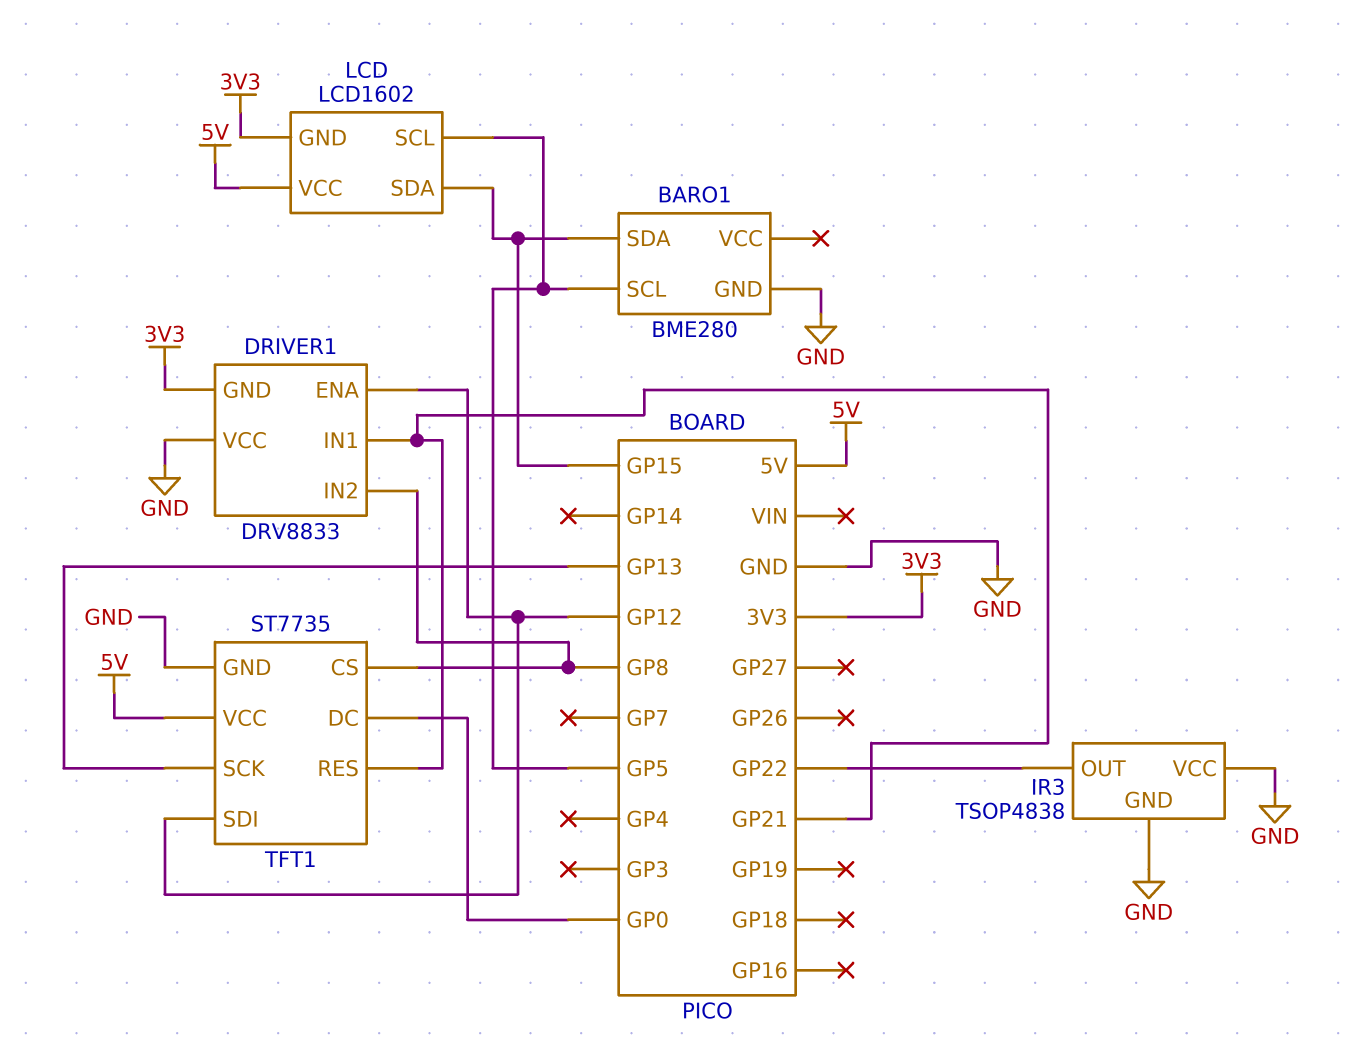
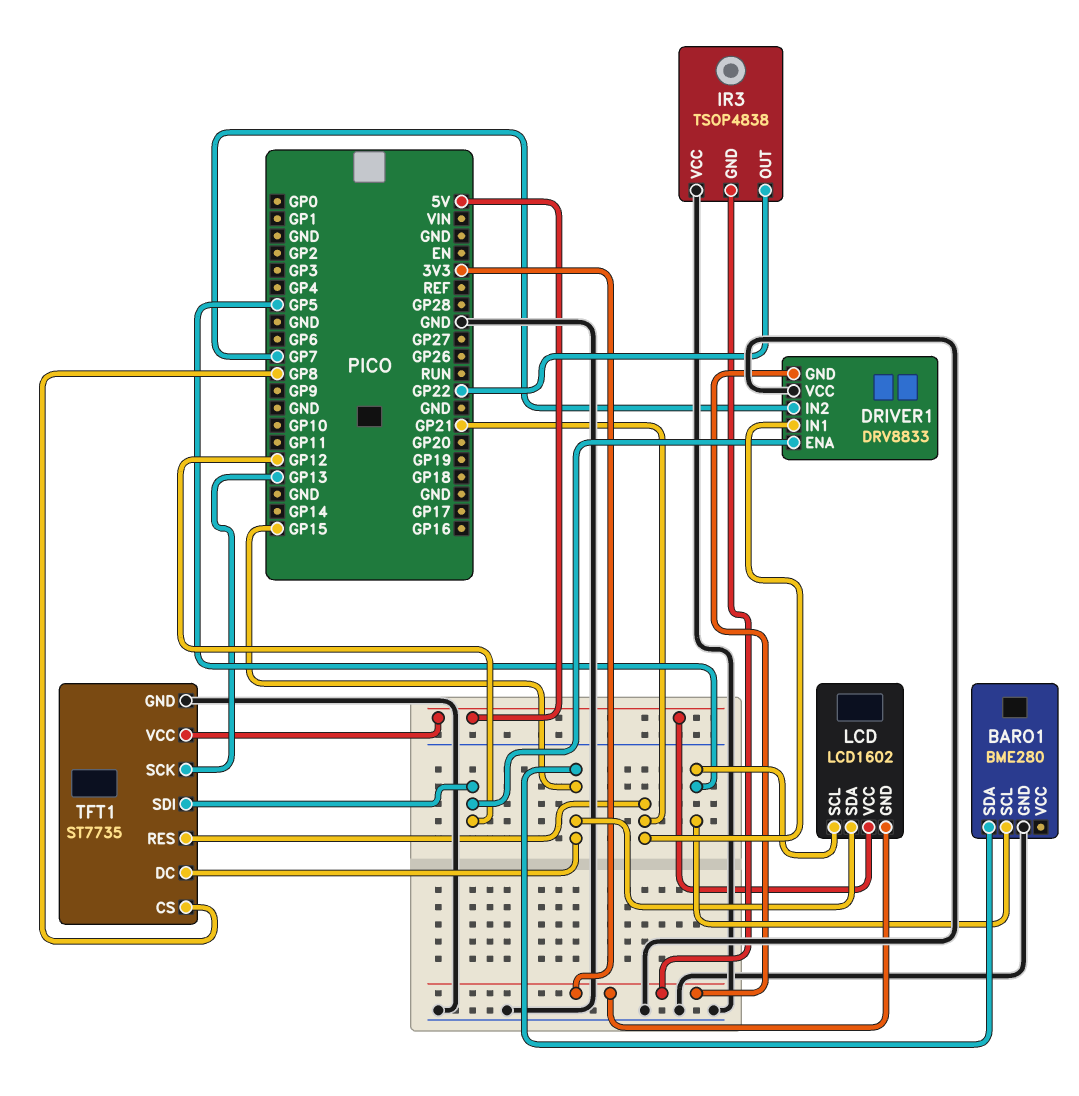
DRIVER1 pin IN2: GP8 -> GP7
IR3 pin GND: GND -> 3V3
TFT1 pin DC: GP0 -> GP15

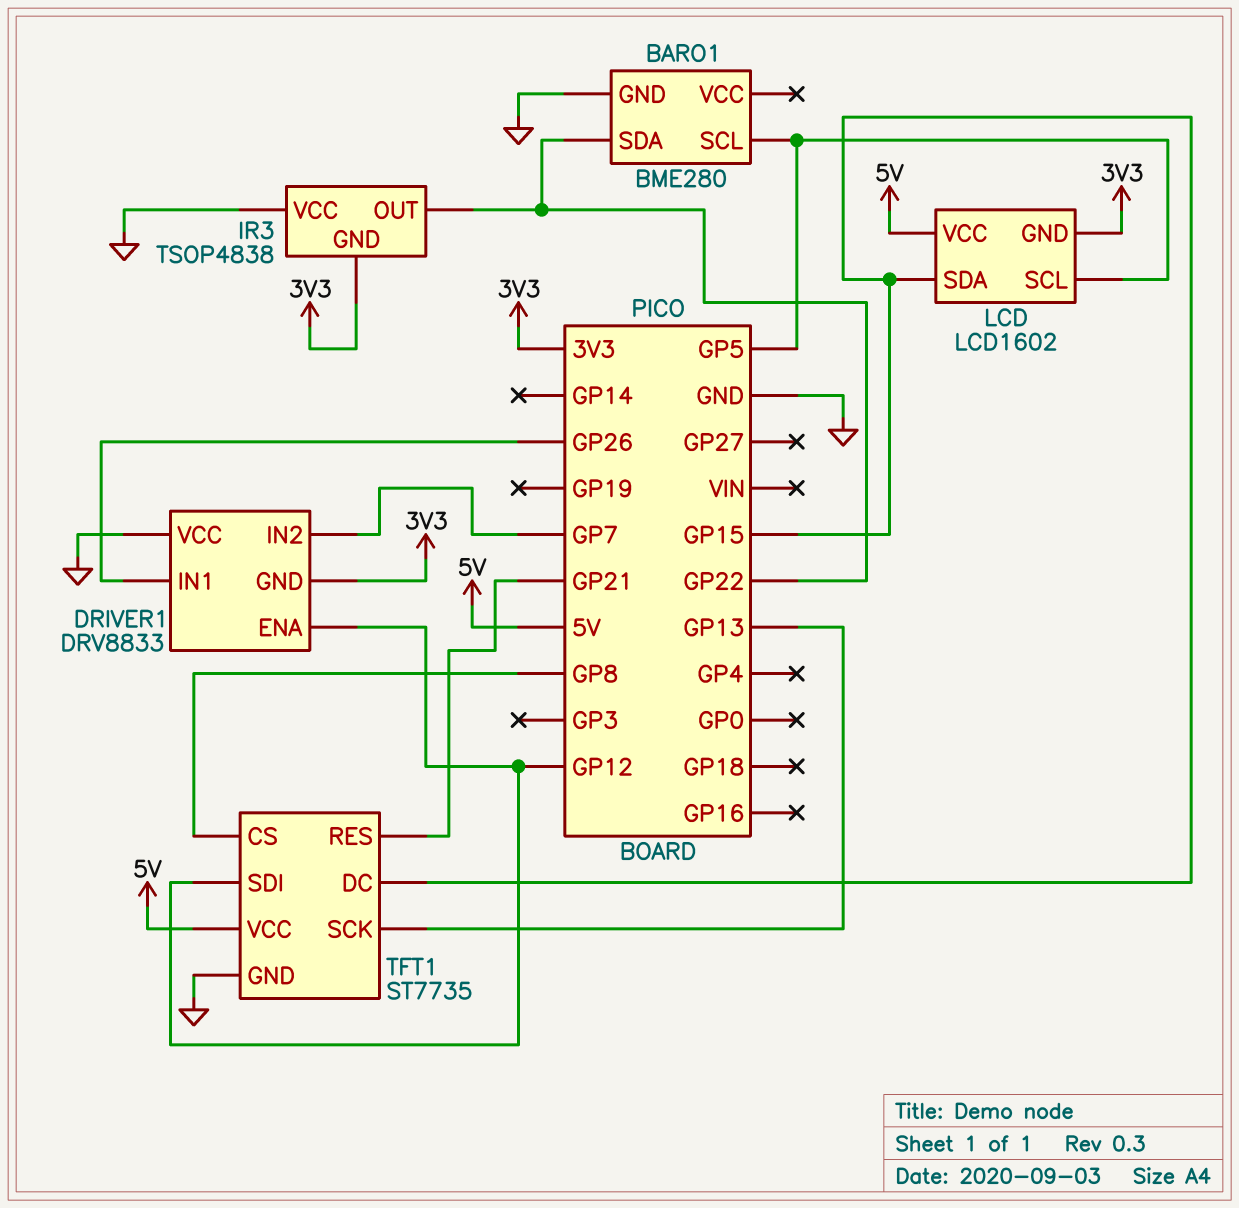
BARO1 pin SDA: GP15 -> GP22
DRIVER1 pin IN1: GP21 -> GP26

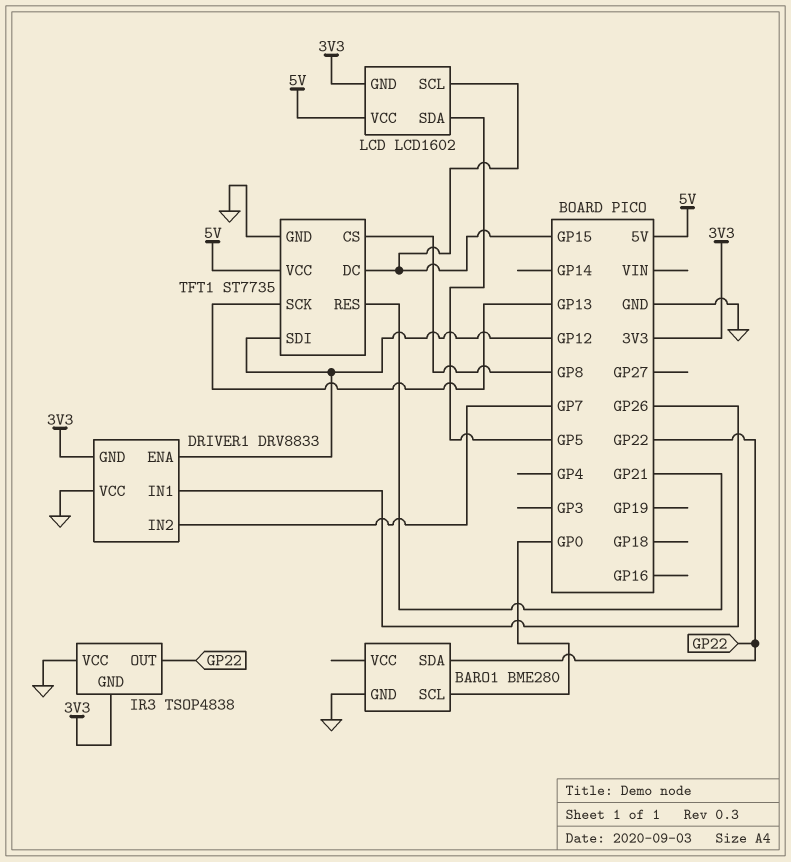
BARO1 pin SCL: GP5 -> GP0
LCD pin SCL: GP5 -> GP15
LCD pin SDA: GP15 -> GP5

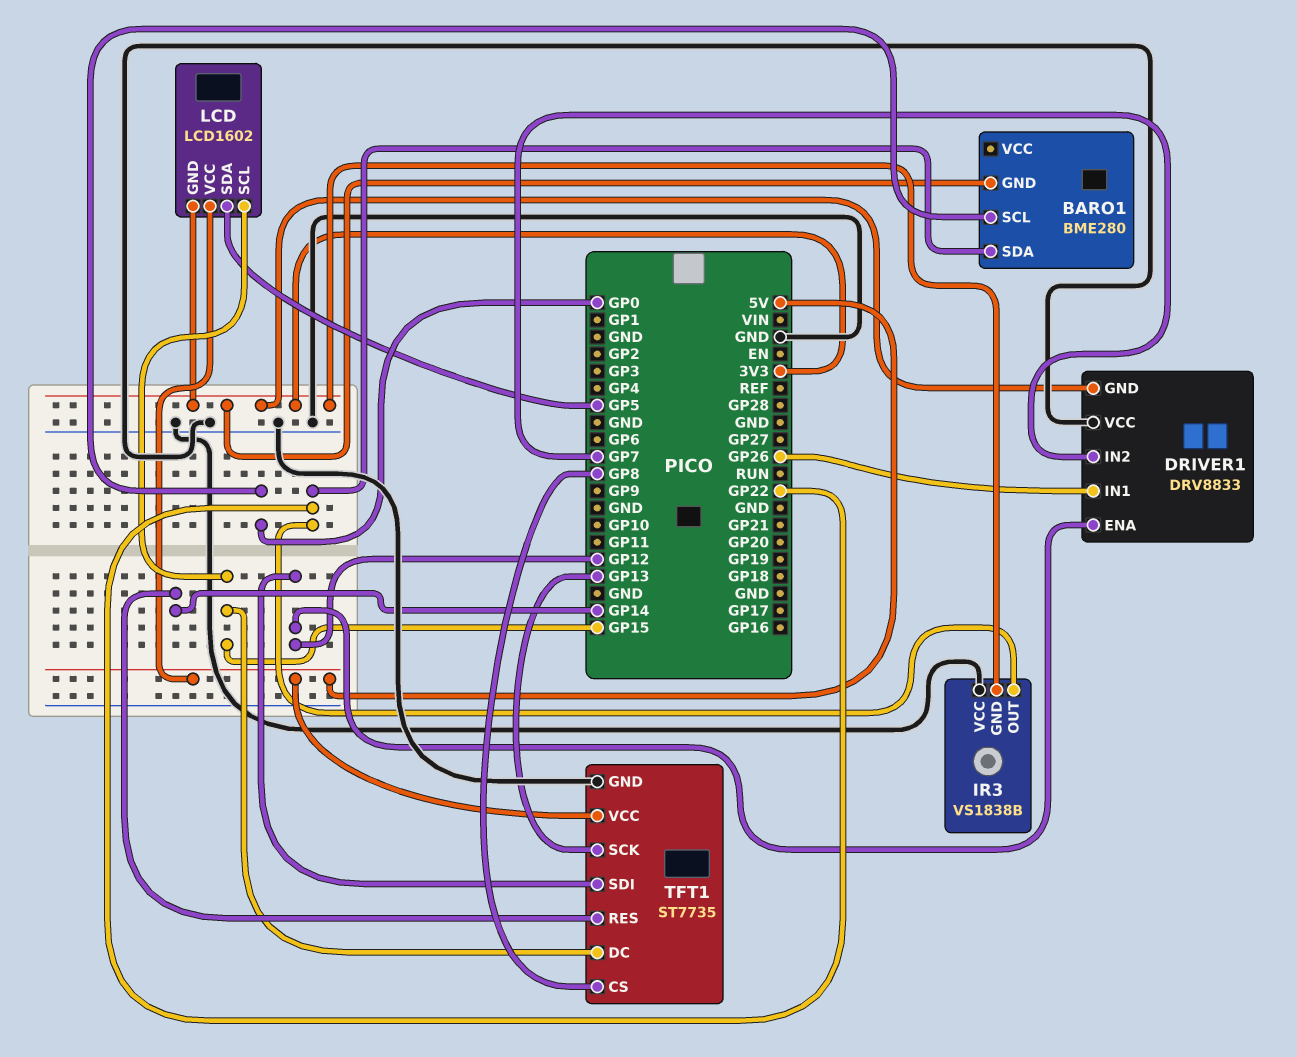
BARO1 pin GND: GND -> 3V3
IR3: TSOP4838 -> VS1838B
TFT1 pin RES: GP21 -> GP14

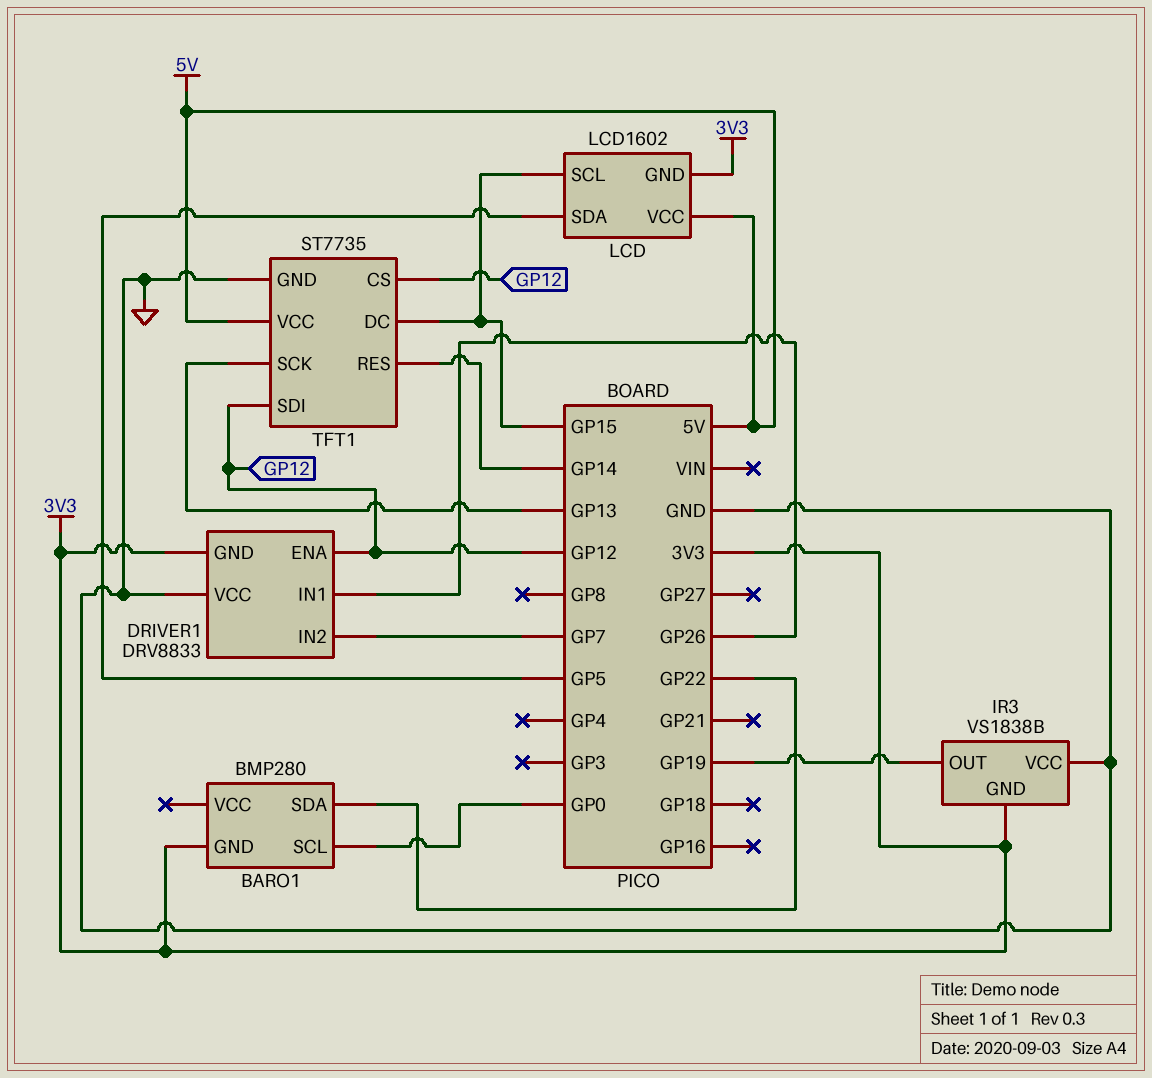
BARO1: BME280 -> BMP280
IR3 pin OUT: GP22 -> GP19
TFT1 pin CS: GP8 -> GP12

